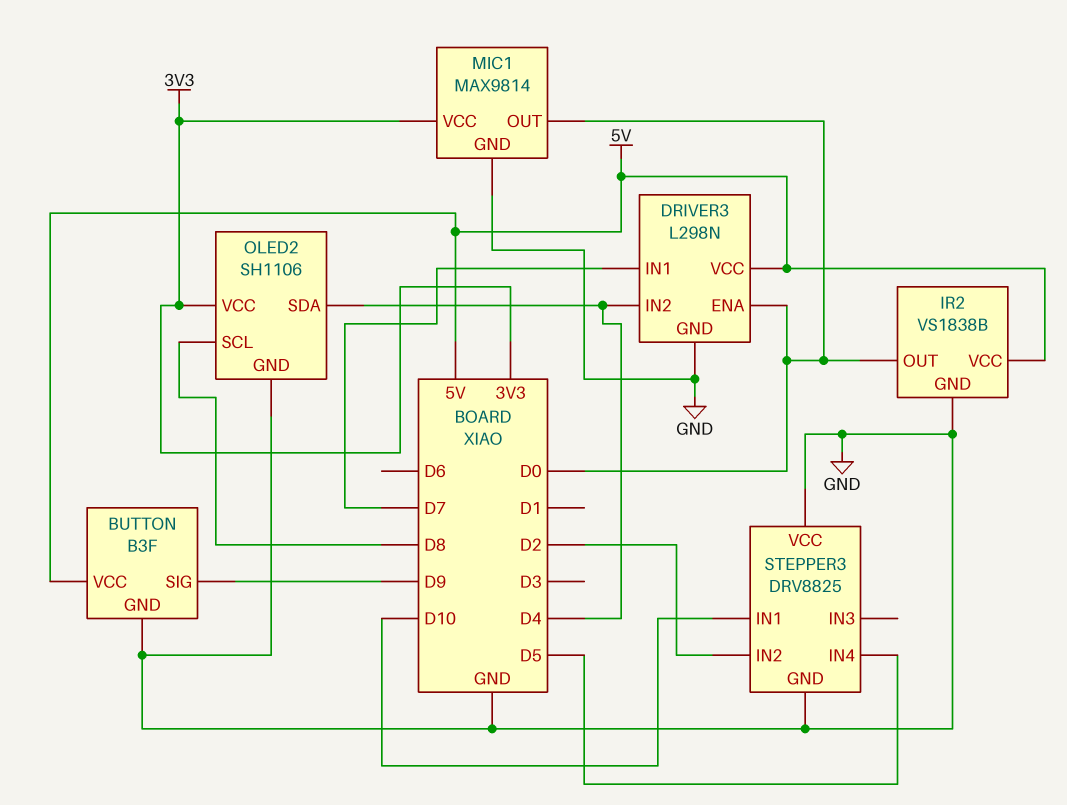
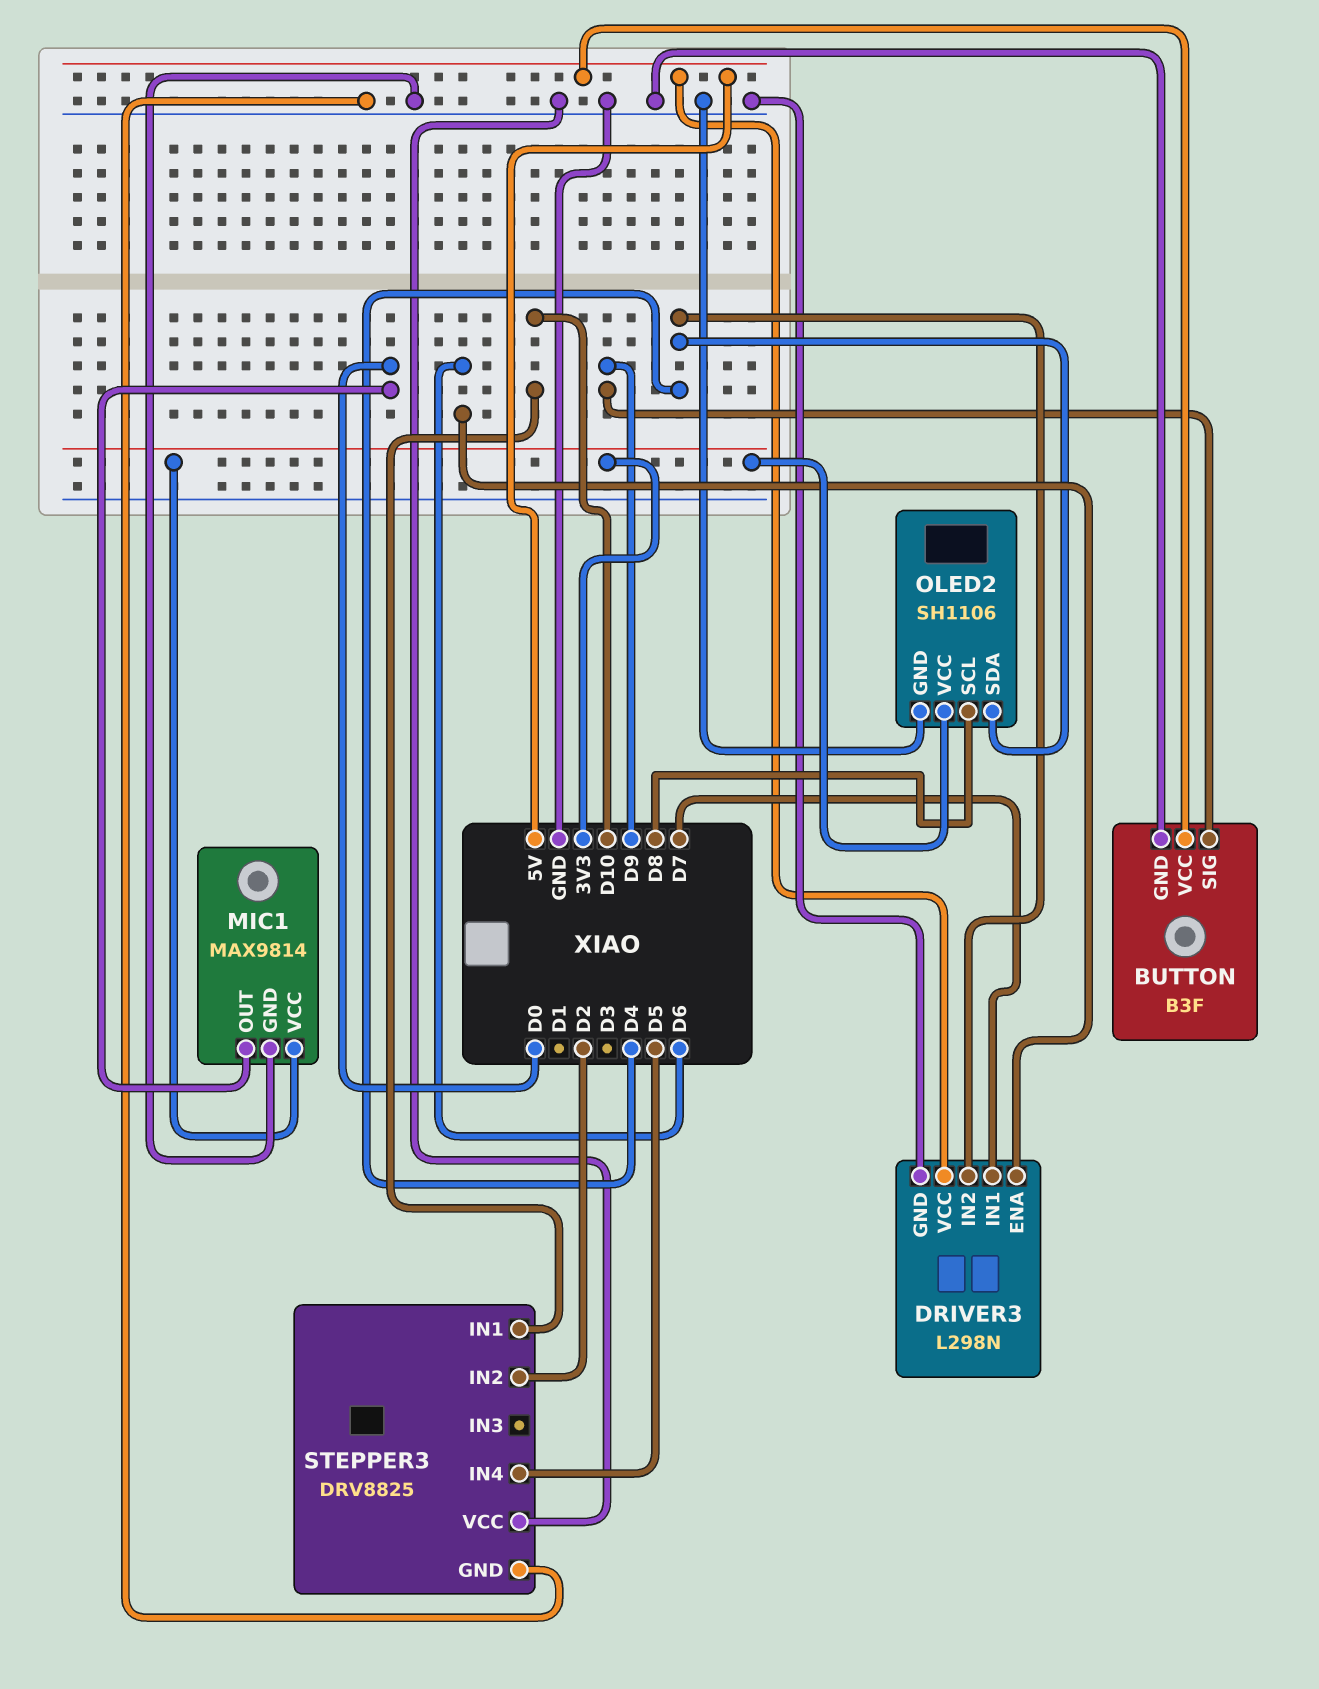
DRIVER3 pin ENA: D0 -> D6
IR2: VS1838B -> none
IR2 pin GND: GND -> none
IR2 pin OUT: D0 -> none
IR2 pin VCC: 5V -> none

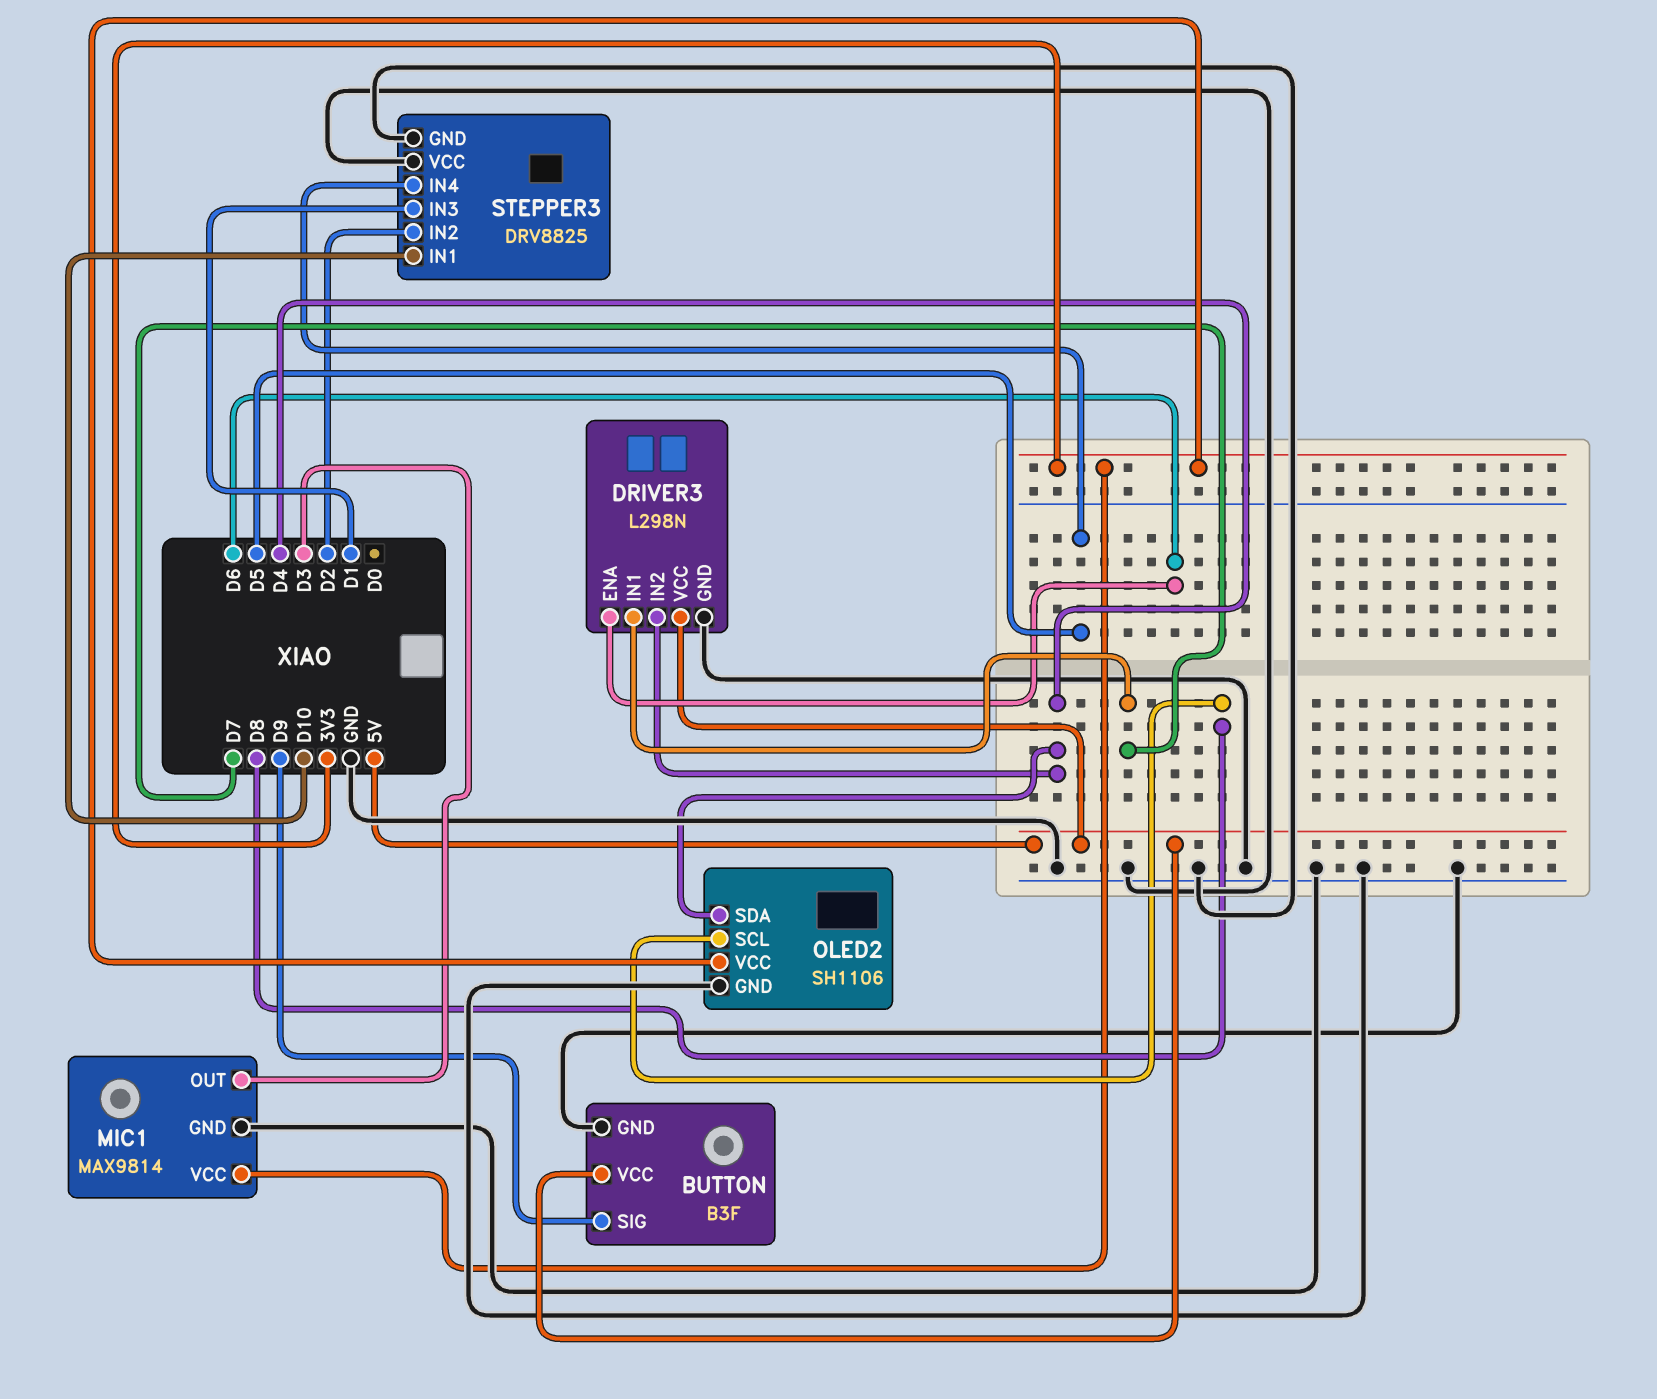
MIC1 pin OUT: D0 -> D3
STEPPER3 pin IN3: none -> D1

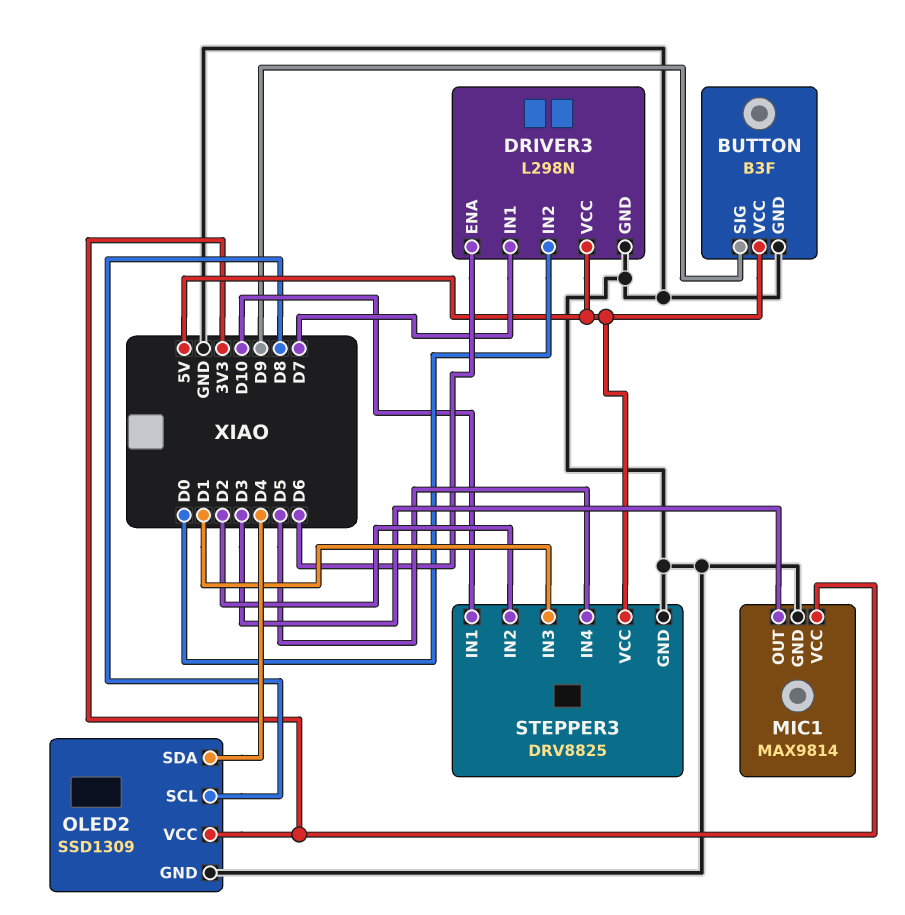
DRIVER3 pin IN2: D4 -> D0
OLED2: SH1106 -> SSD1309
STEPPER3 pin VCC: GND -> 5V

